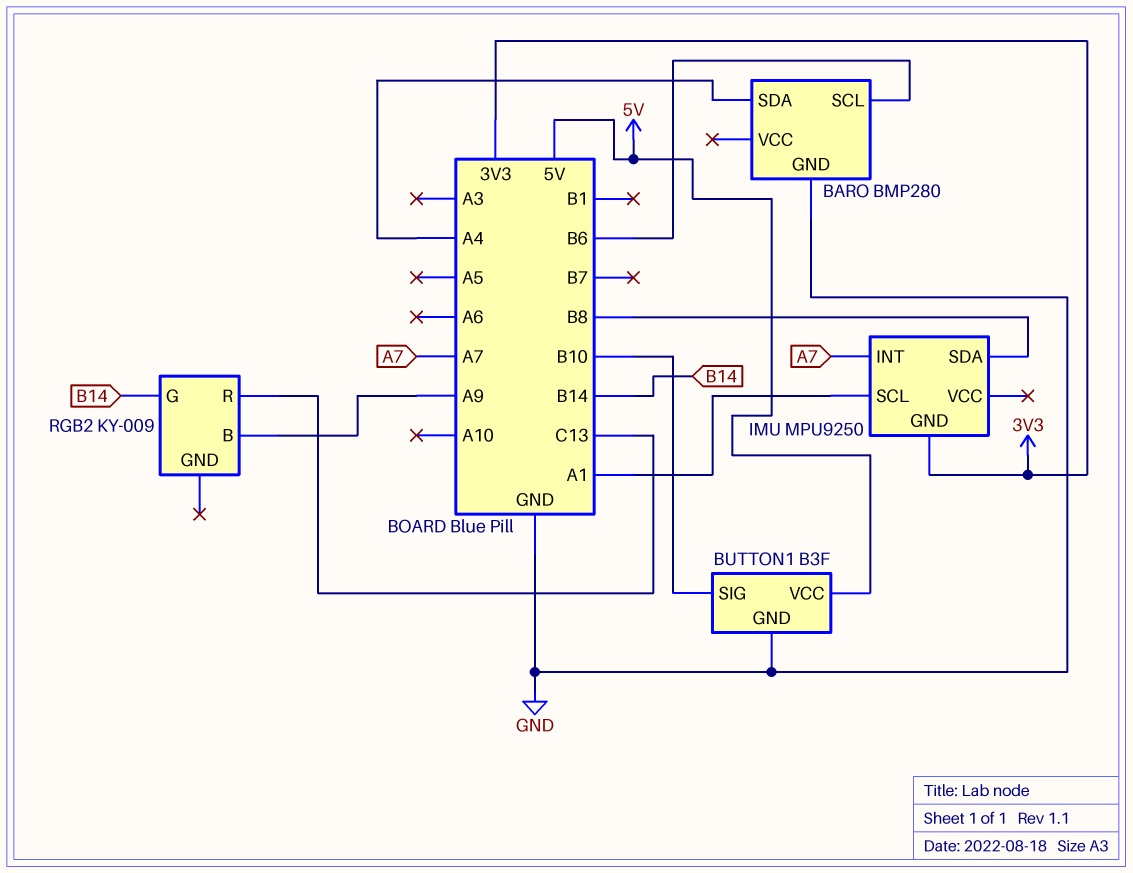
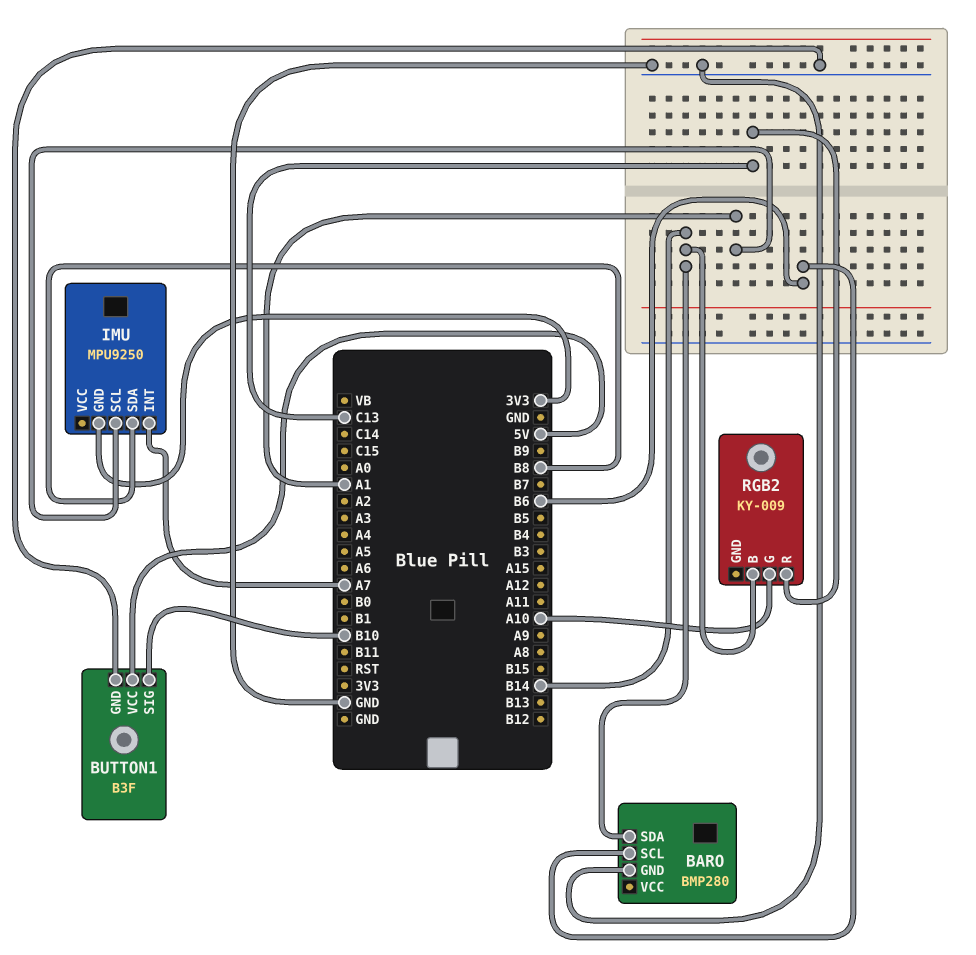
BARO pin SDA: A4 -> B14
RGB2 pin B: A9 -> B14
RGB2 pin G: B14 -> A10

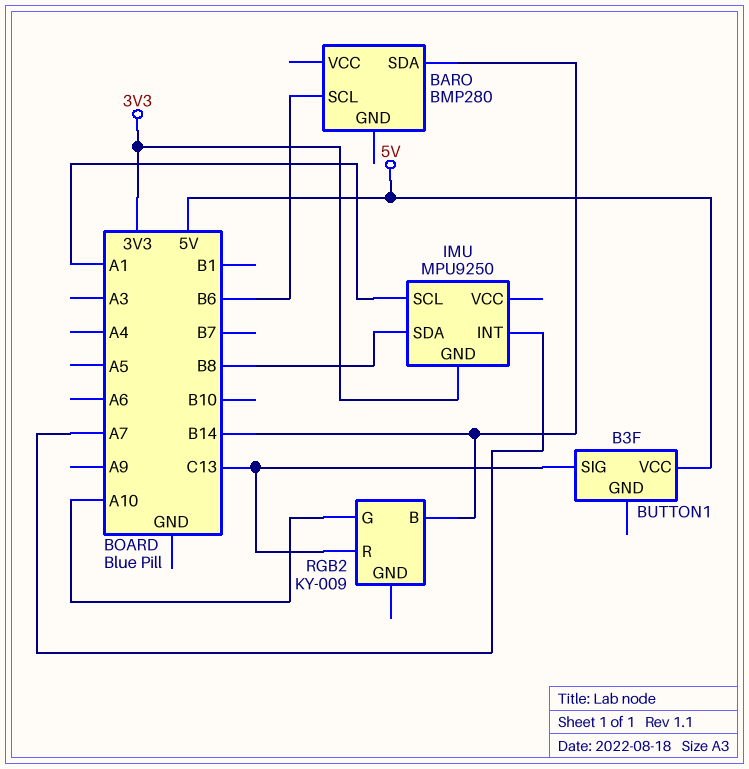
BARO pin GND: GND -> none
BUTTON1 pin GND: GND -> none
BUTTON1 pin SIG: B10 -> C13

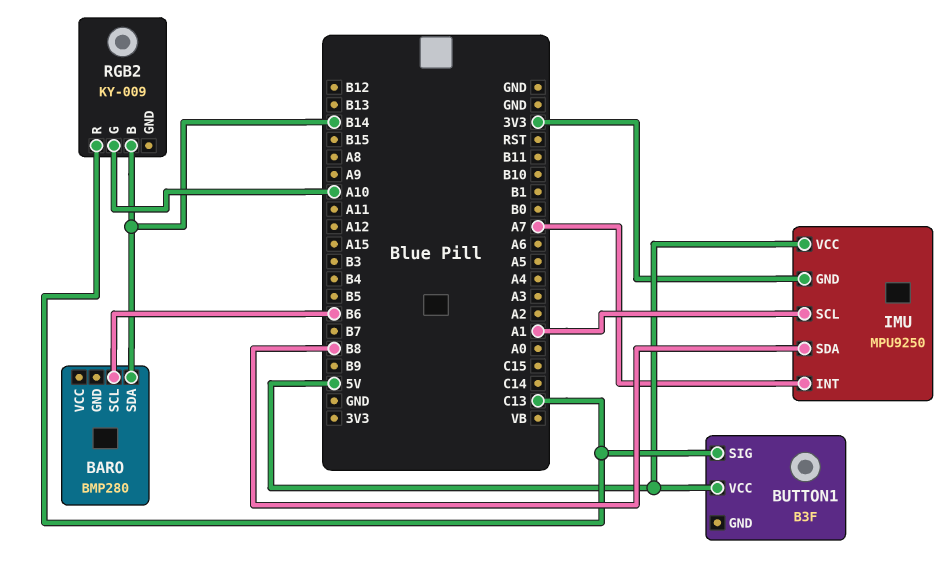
IMU pin VCC: none -> 5V

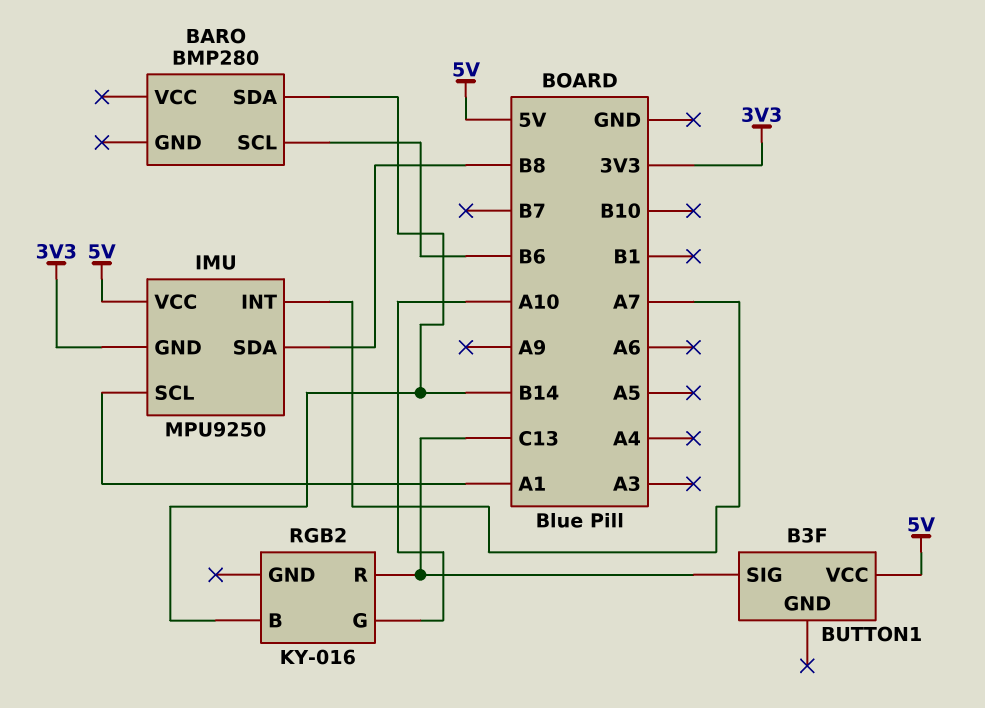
RGB2: KY-009 -> KY-016

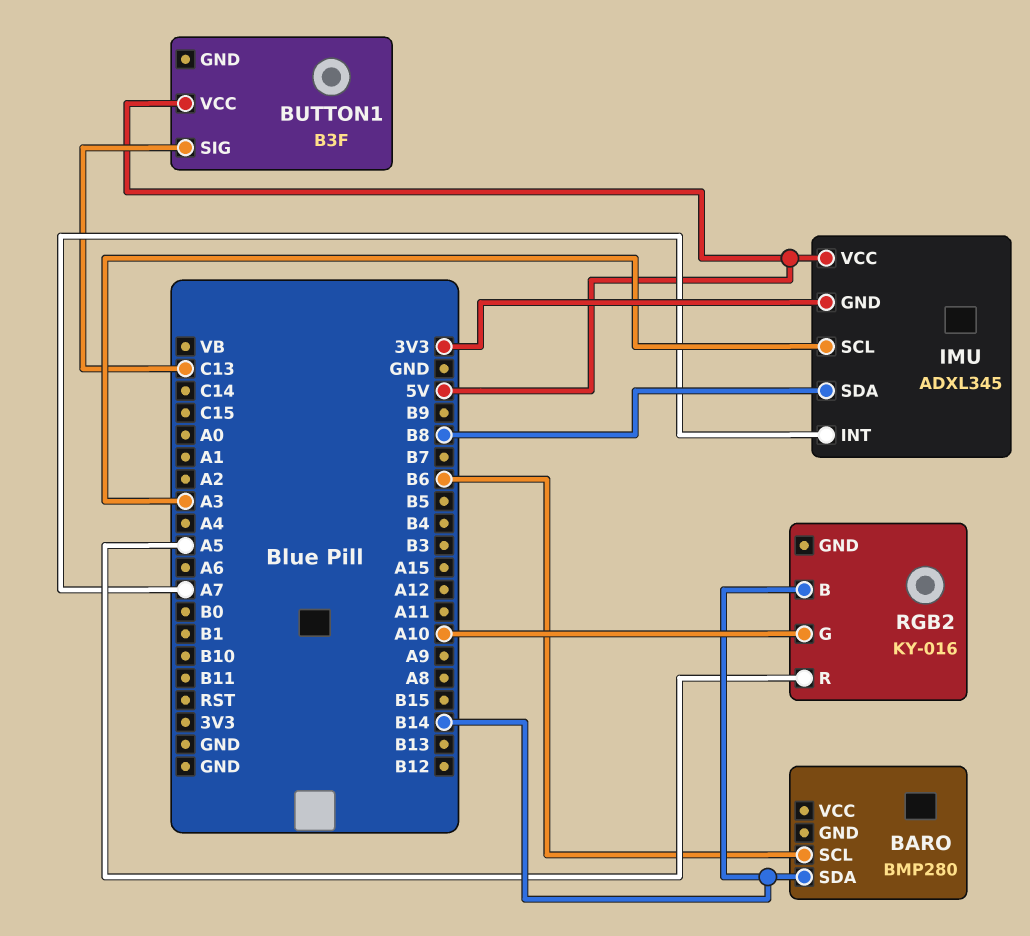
IMU: MPU9250 -> ADXL345
IMU pin SCL: A1 -> A3
RGB2 pin R: C13 -> A5

